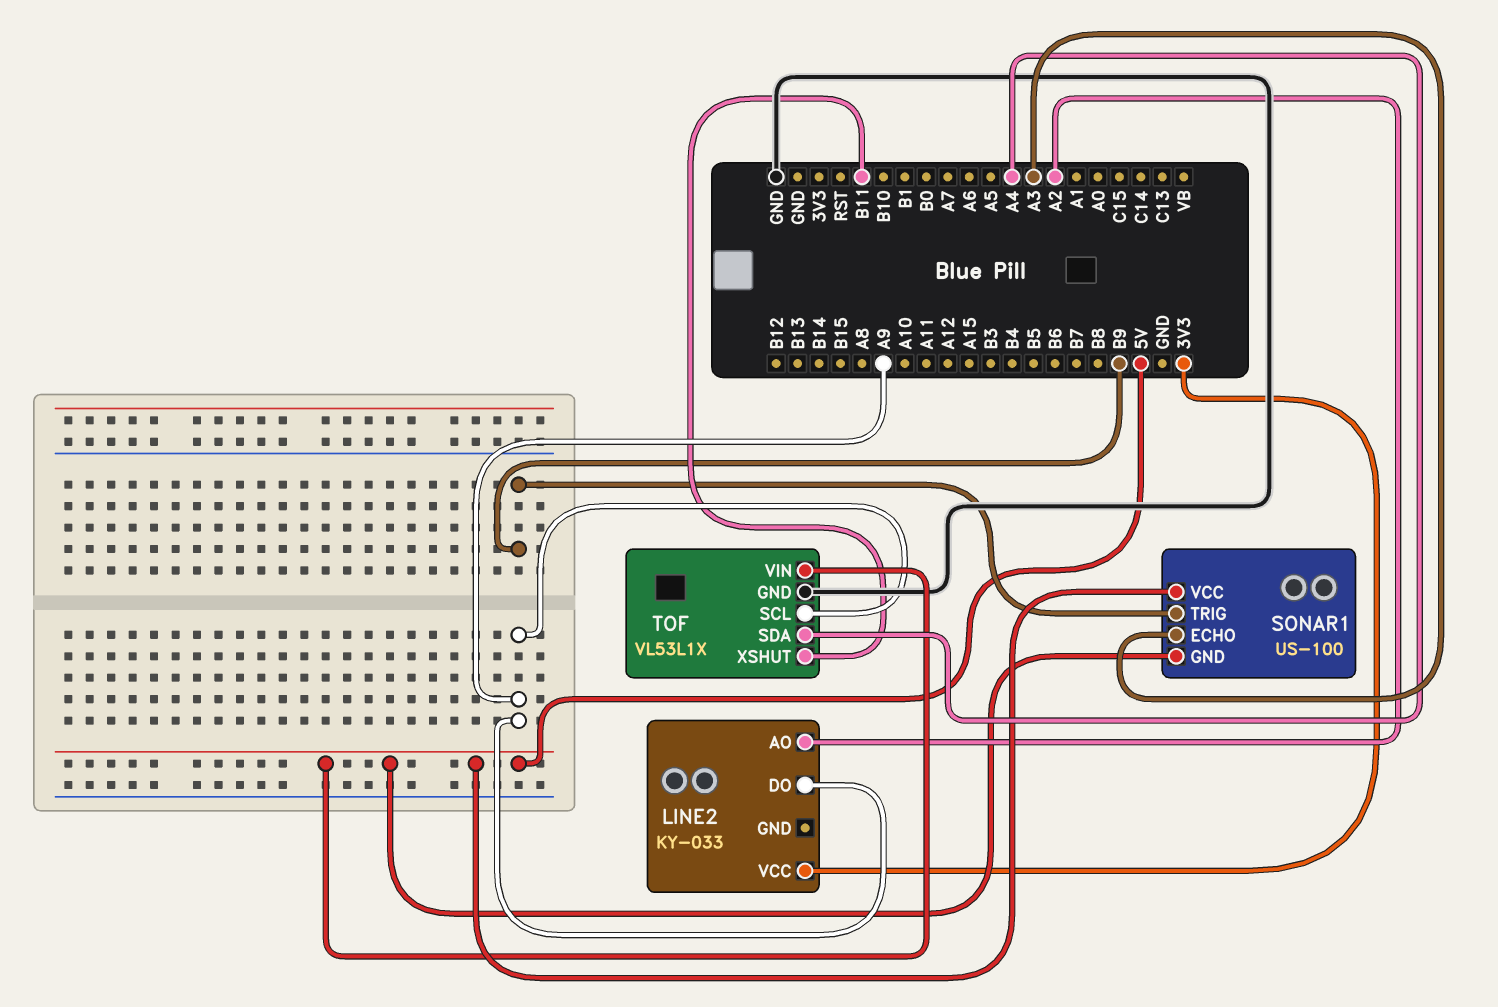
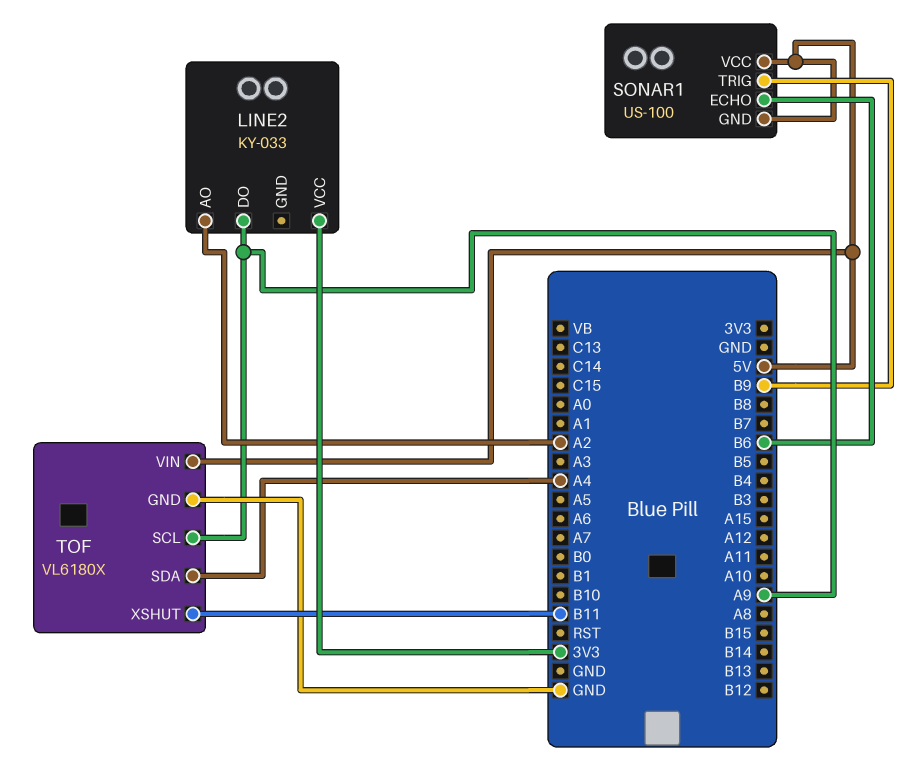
SONAR1 pin ECHO: A3 -> B6
TOF: VL53L1X -> VL6180X

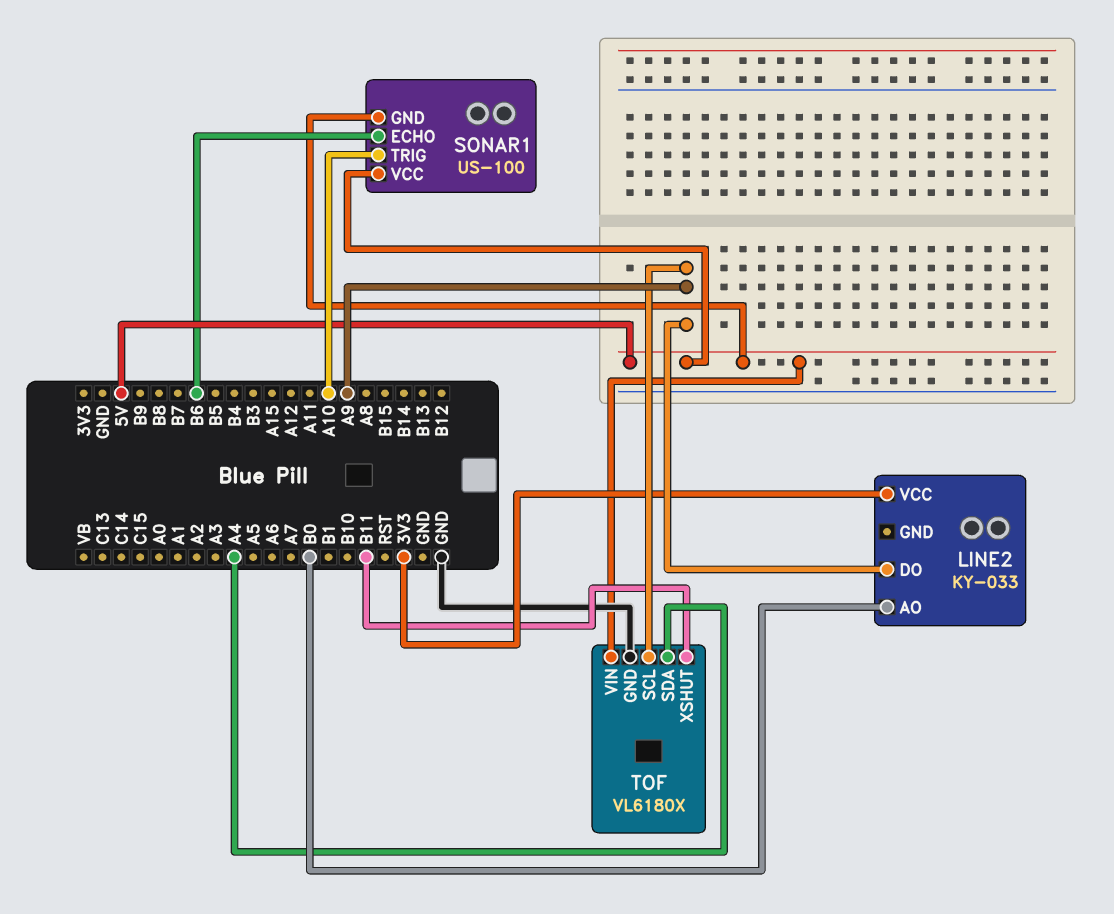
LINE2 pin AO: A2 -> B0
SONAR1 pin TRIG: B9 -> A10

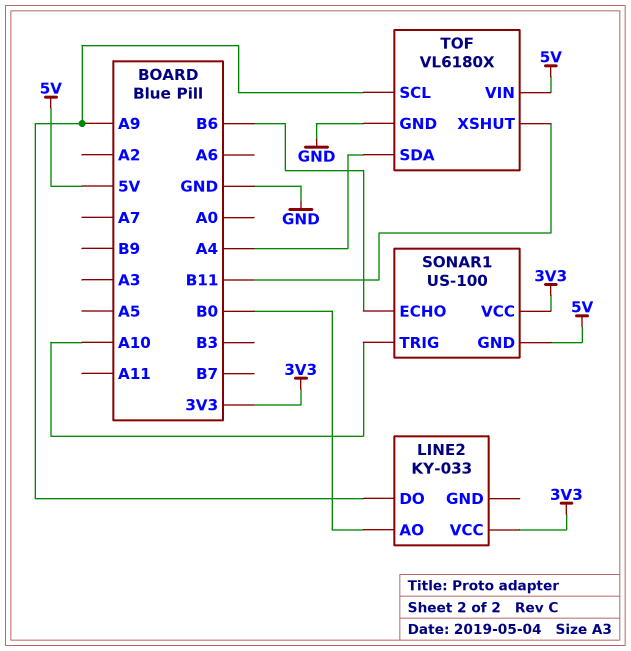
SONAR1 pin VCC: 5V -> 3V3

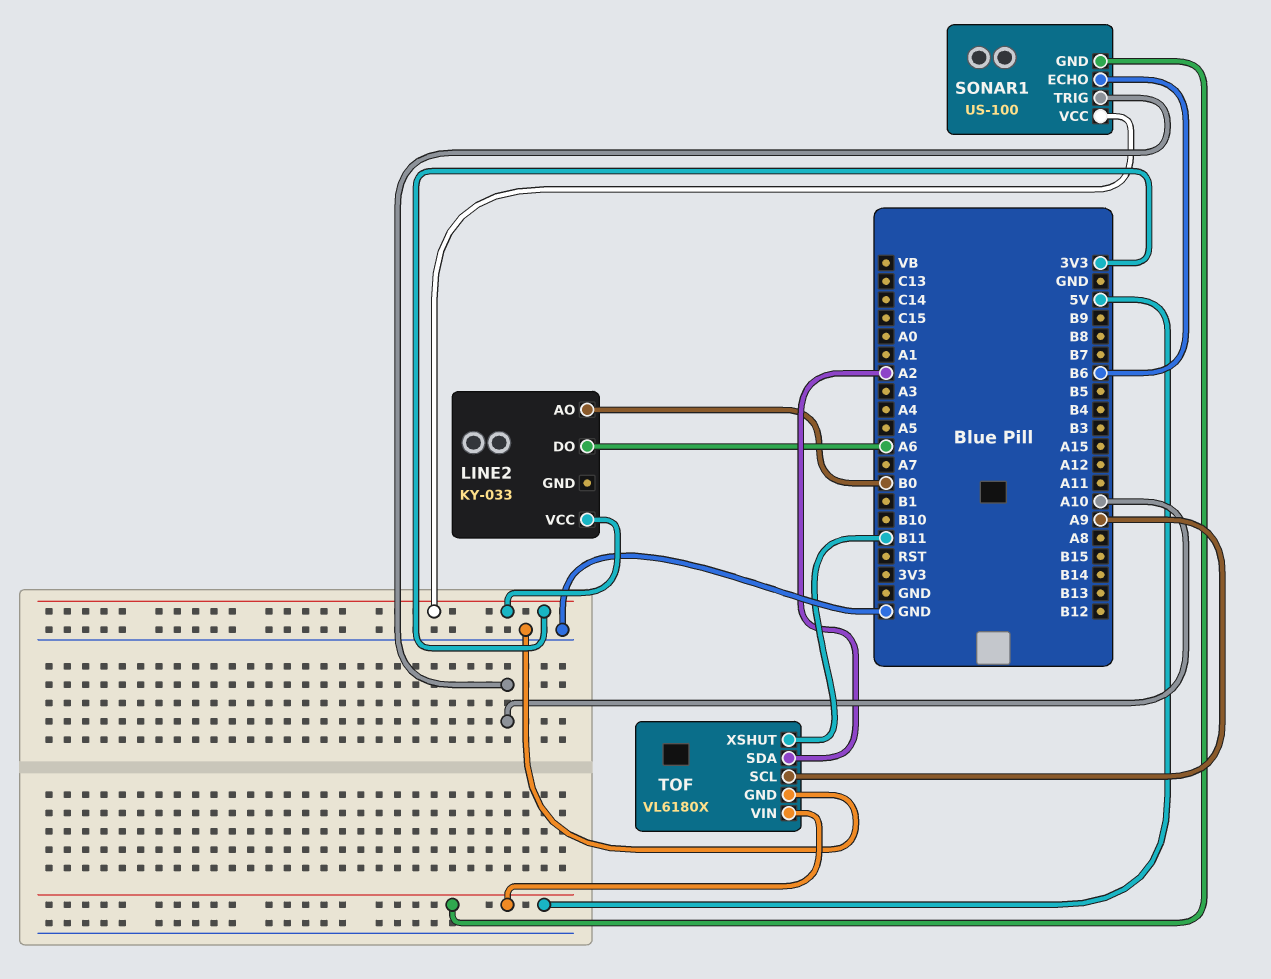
LINE2 pin DO: A9 -> A6
TOF pin SDA: A4 -> A2

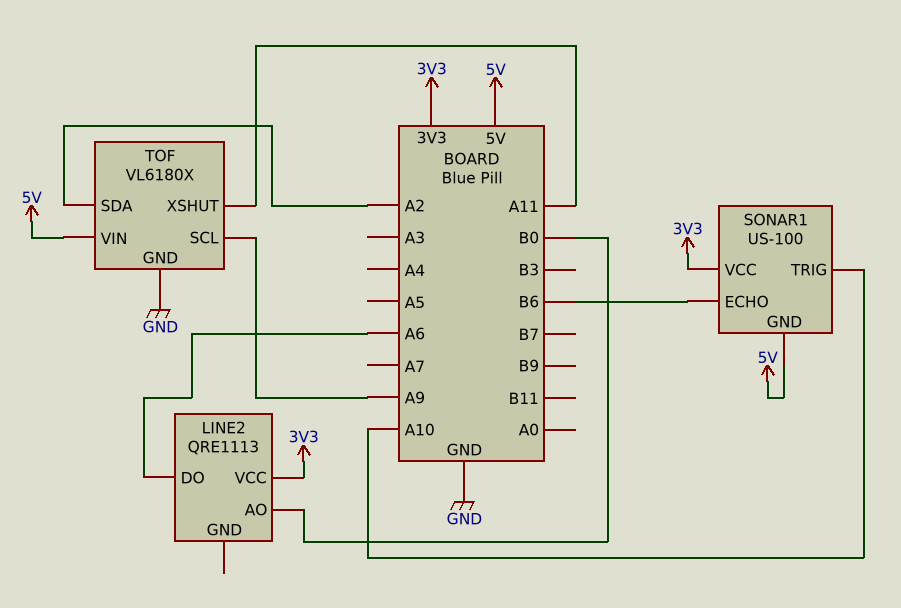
LINE2: KY-033 -> QRE1113
TOF pin XSHUT: B11 -> A11

